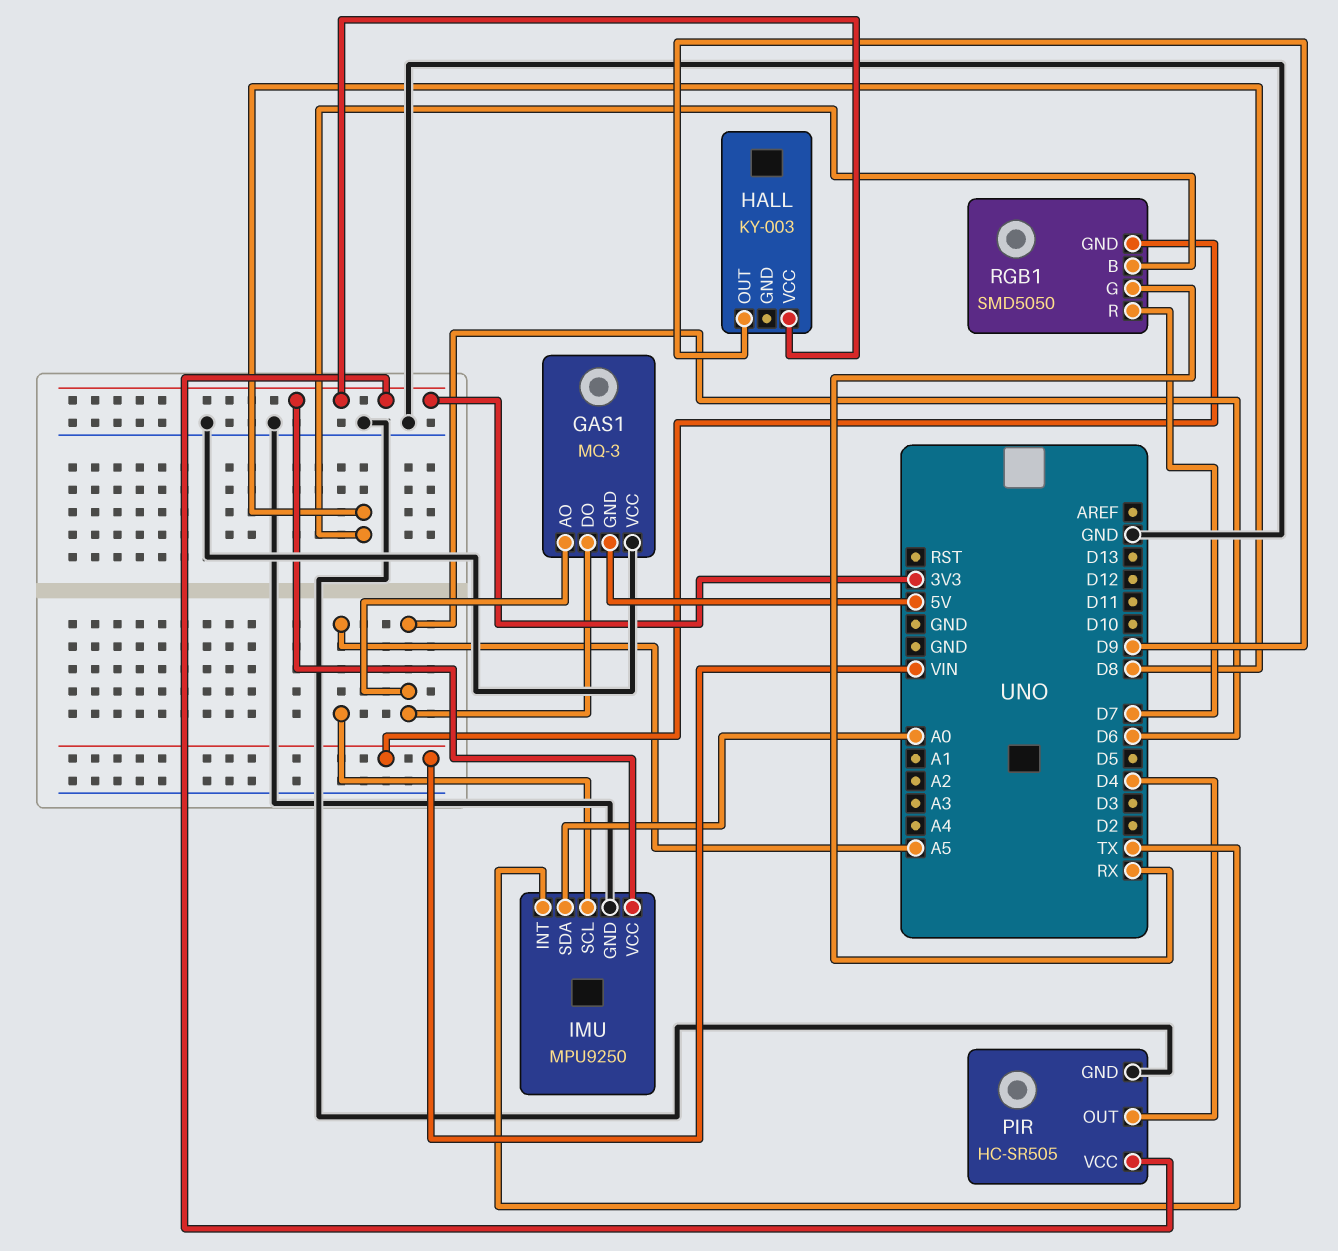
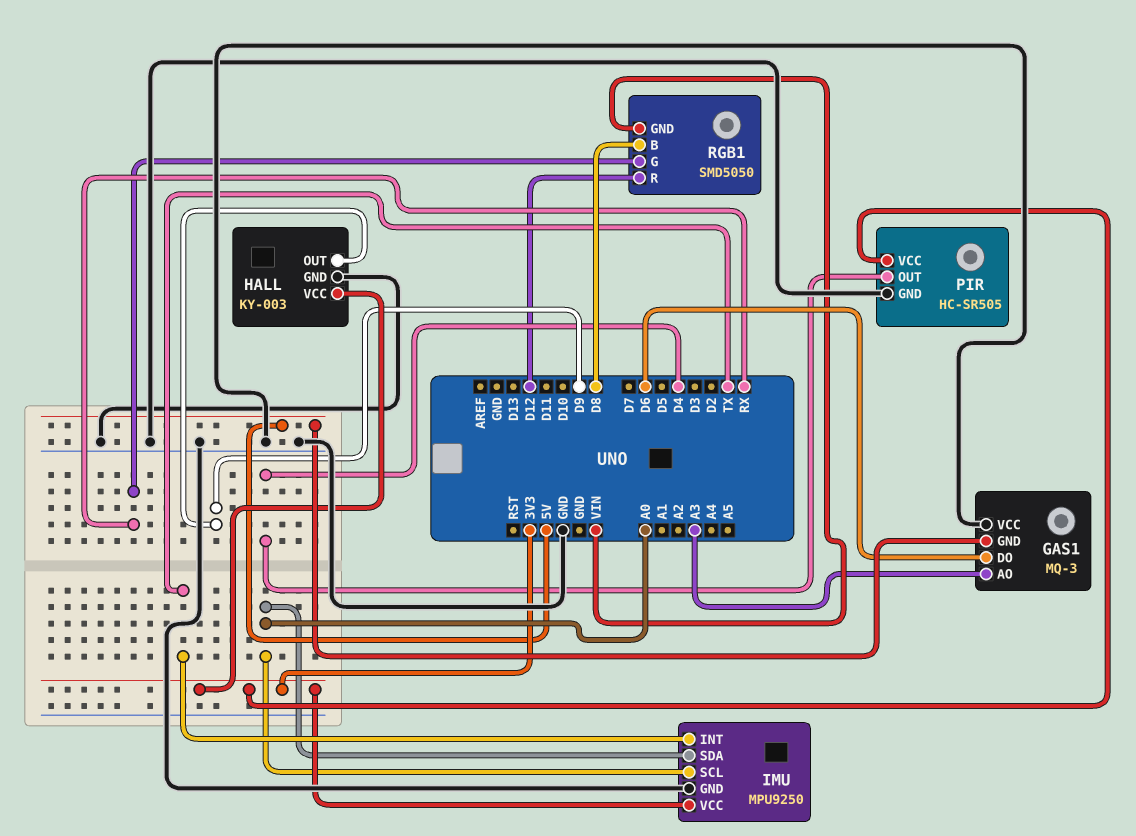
GAS1 pin AO: D6 -> A3
HALL pin GND: none -> GND
IMU pin SCL: A5 -> A0
RGB1 pin R: D7 -> D12

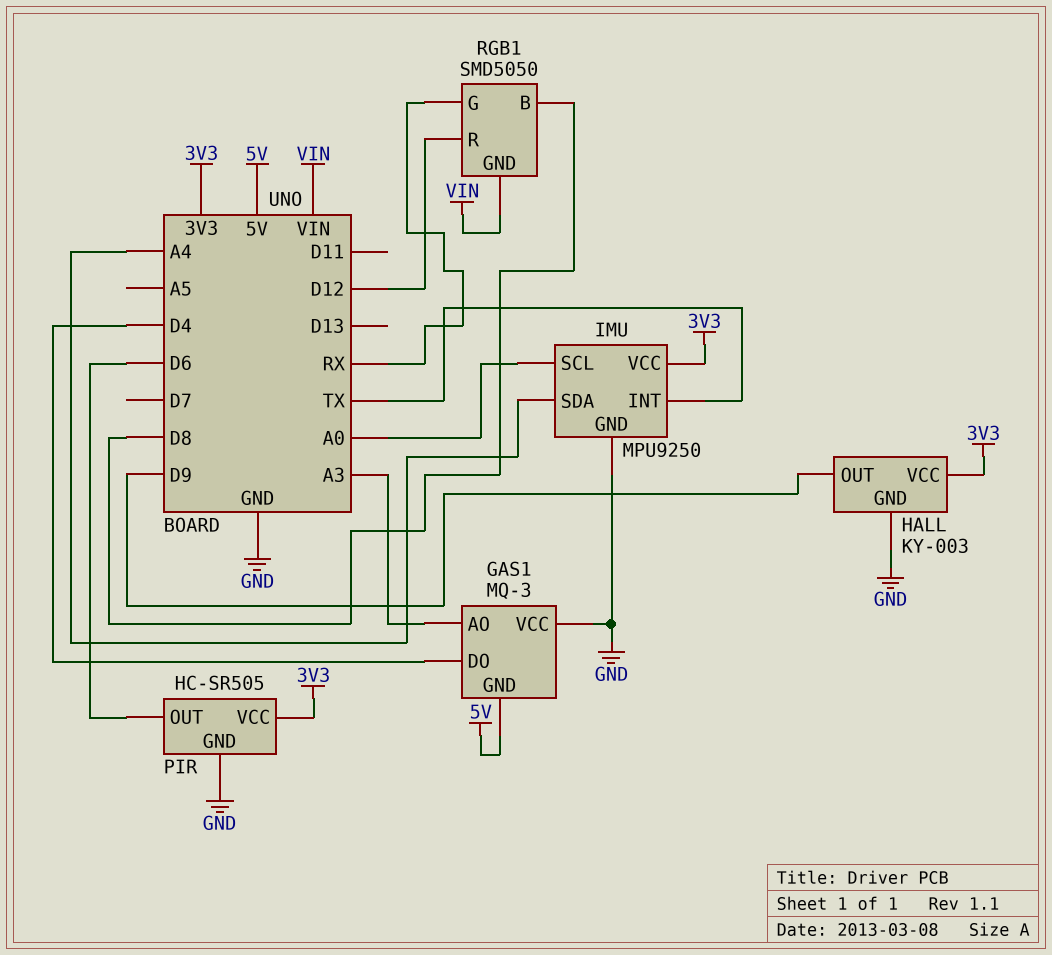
GAS1 pin DO: D6 -> D4
IMU pin SDA: A0 -> A4
PIR pin OUT: D4 -> D6

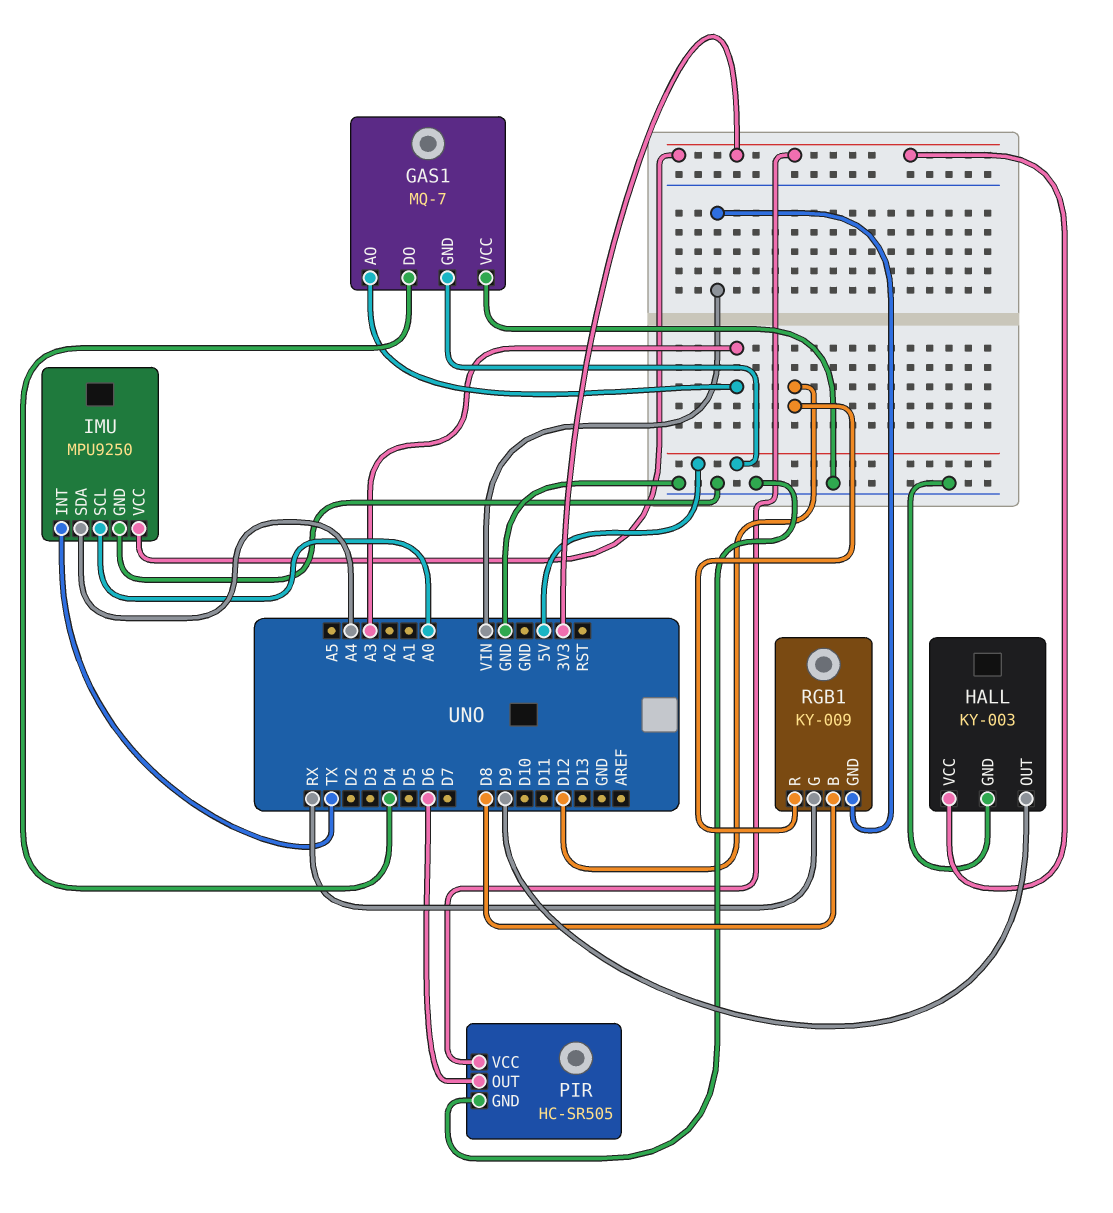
GAS1: MQ-3 -> MQ-7
RGB1: SMD5050 -> KY-009

